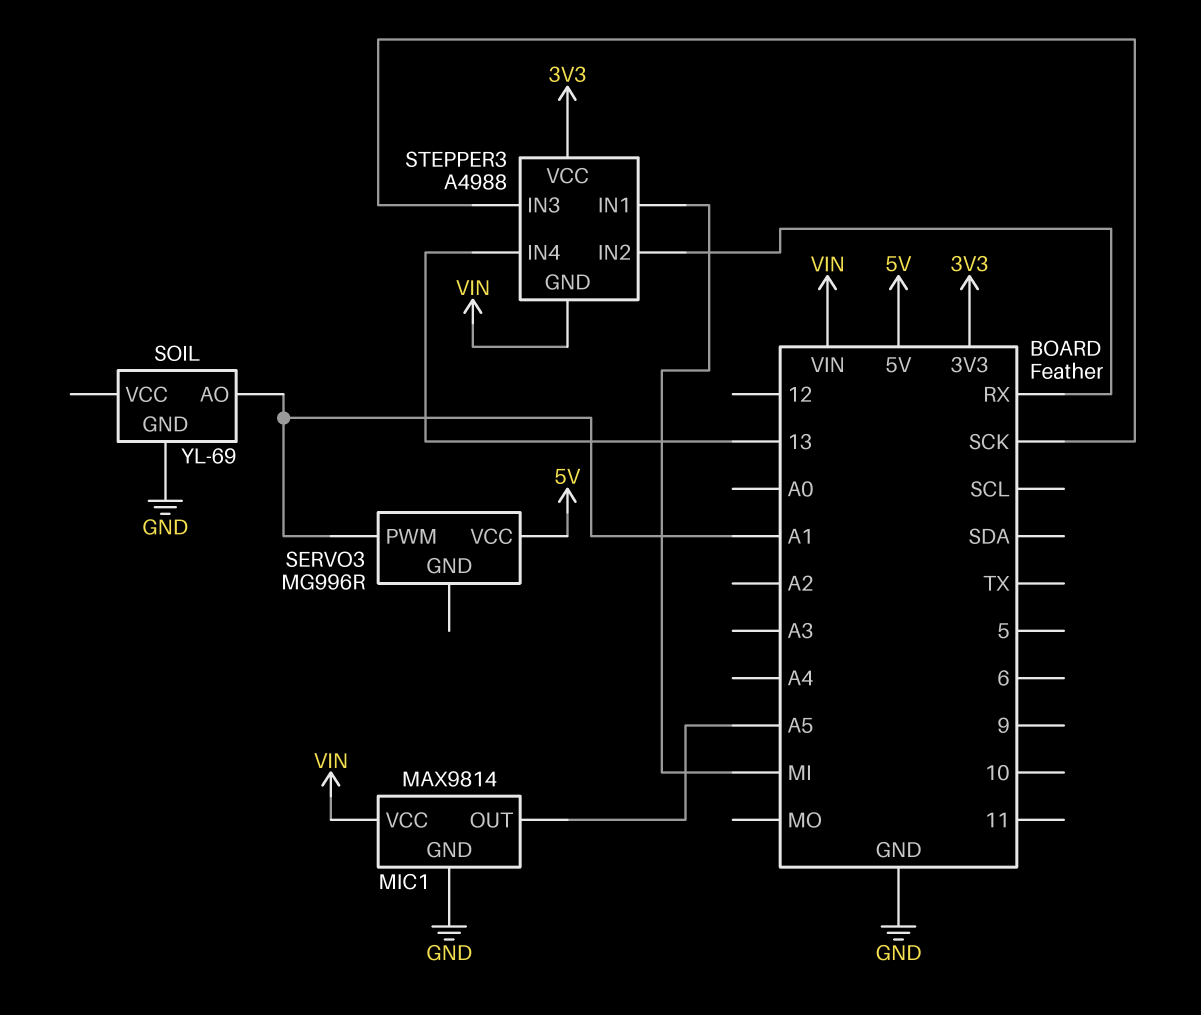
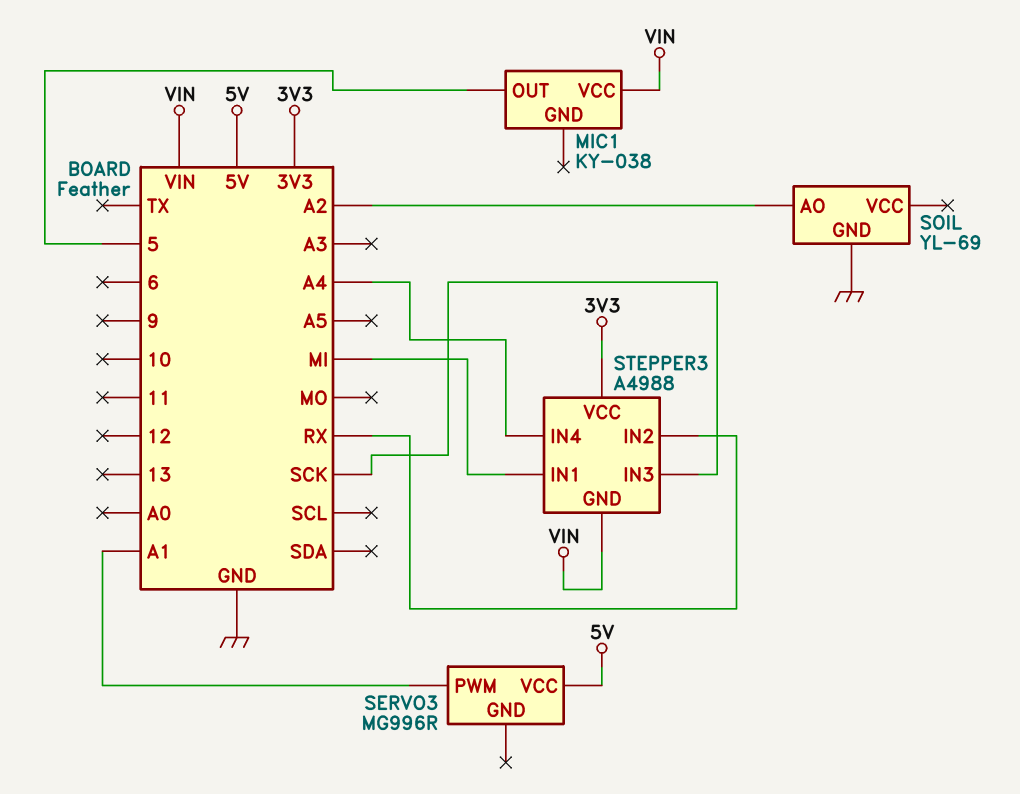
MIC1: MAX9814 -> KY-038
MIC1 pin GND: GND -> none
MIC1 pin OUT: A5 -> 5
SOIL pin AO: A1 -> A2
STEPPER3 pin IN4: 13 -> A4

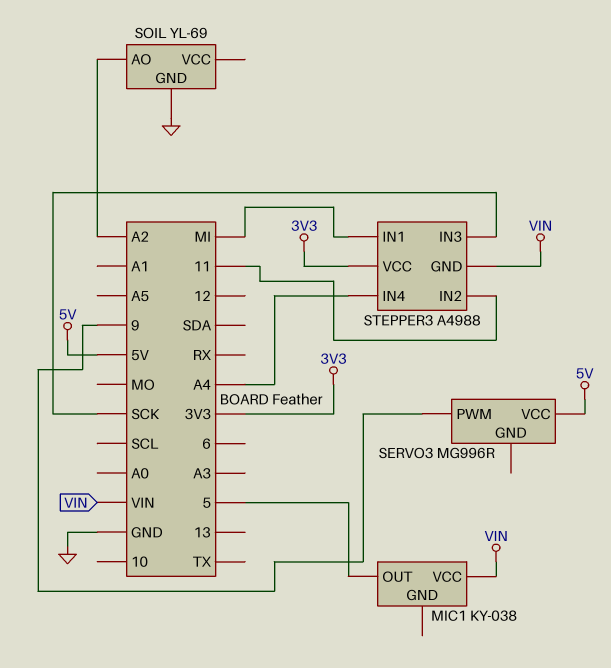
SERVO3 pin PWM: A1 -> 9
STEPPER3 pin IN2: RX -> 11

